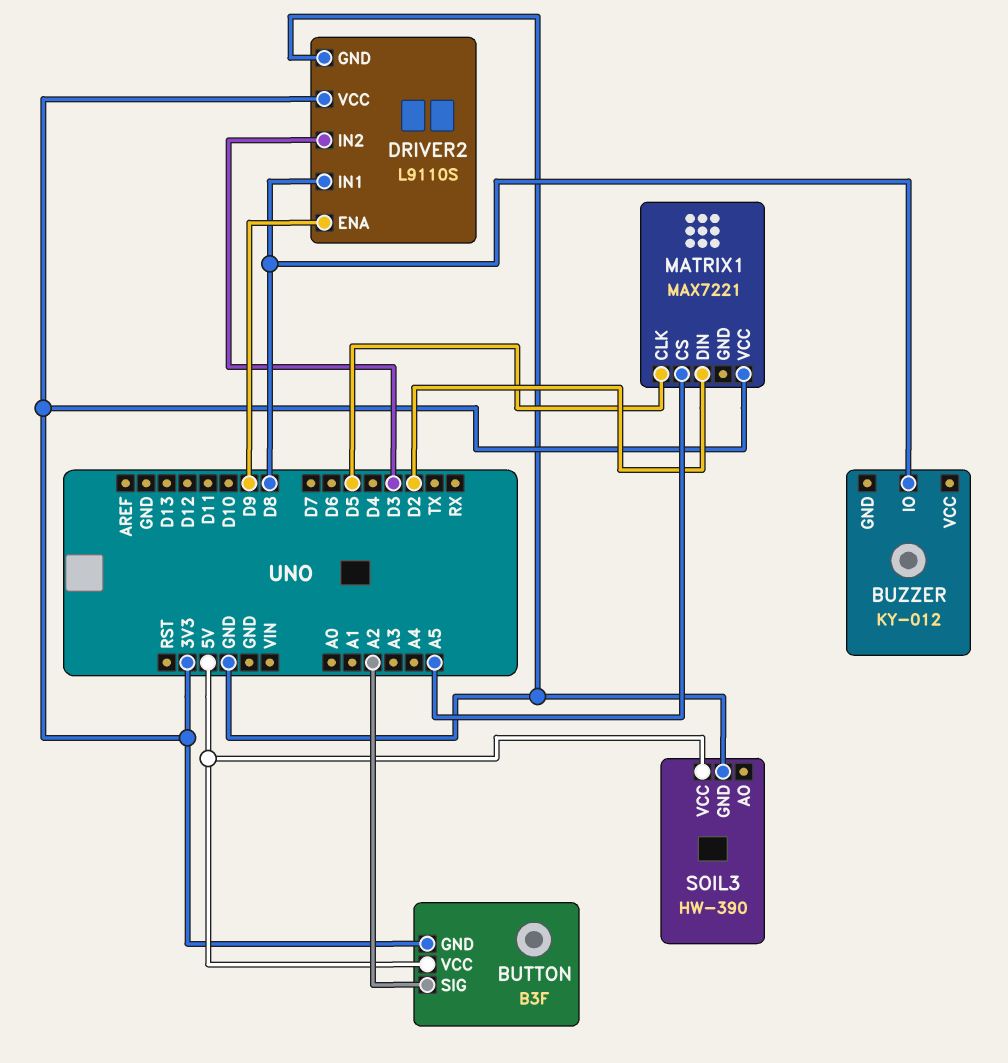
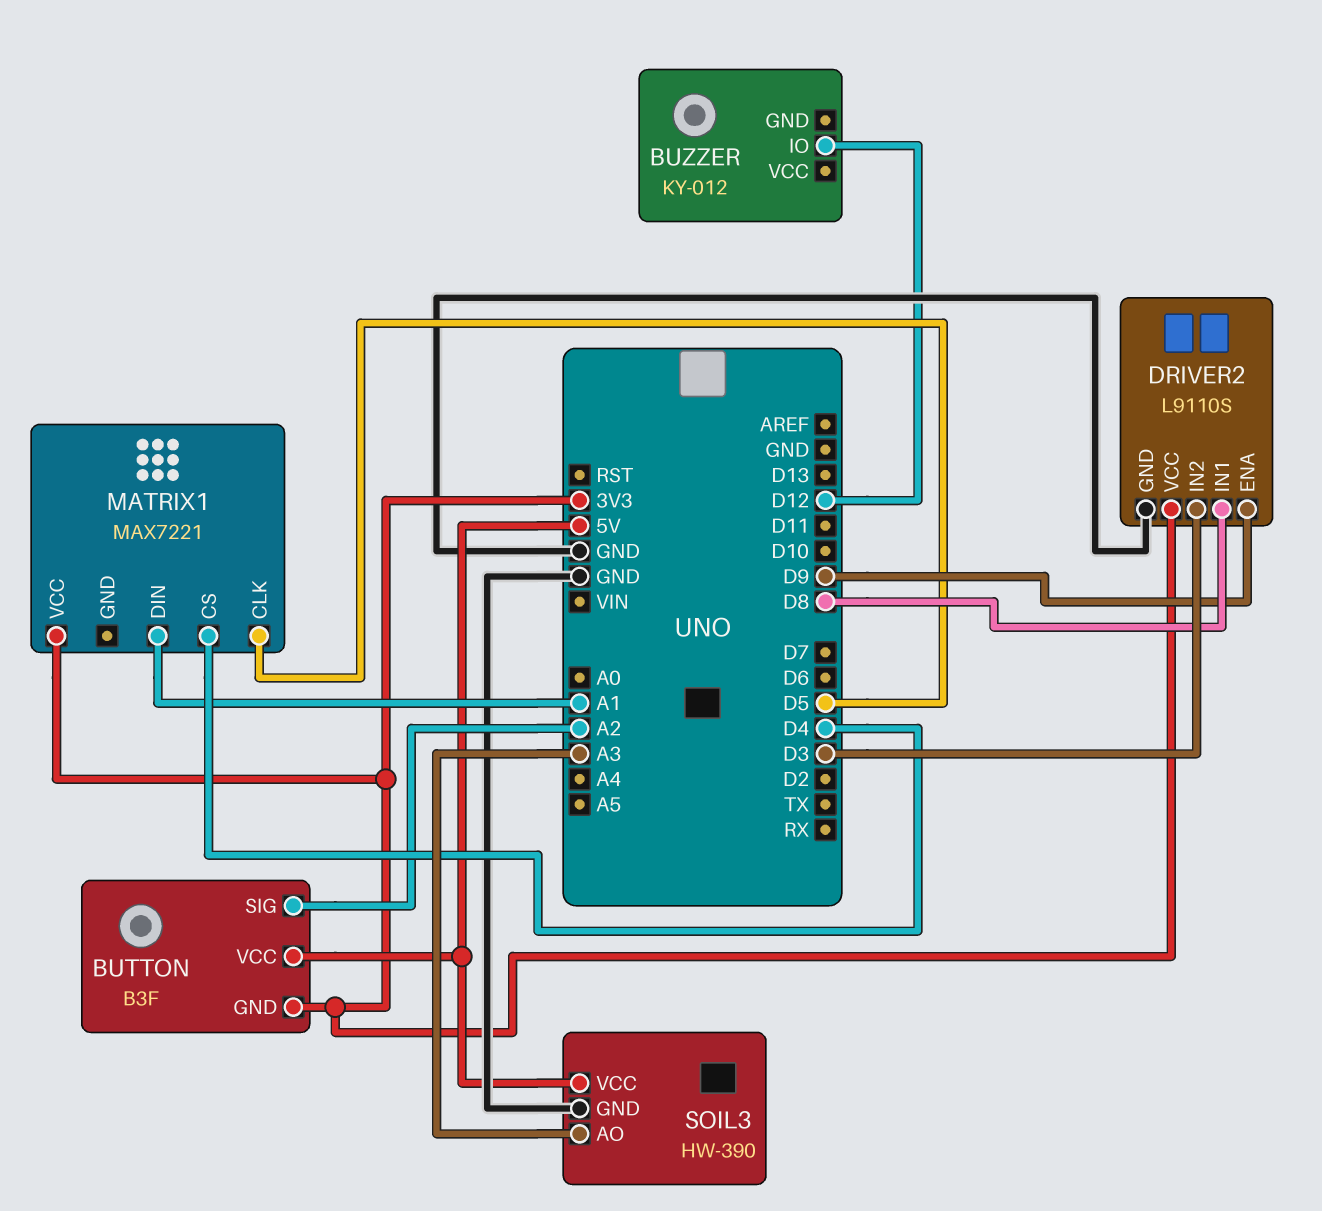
BUZZER pin IO: D8 -> D12
MATRIX1 pin CS: A5 -> D4
MATRIX1 pin DIN: D2 -> A1
SOIL3 pin AO: none -> A3

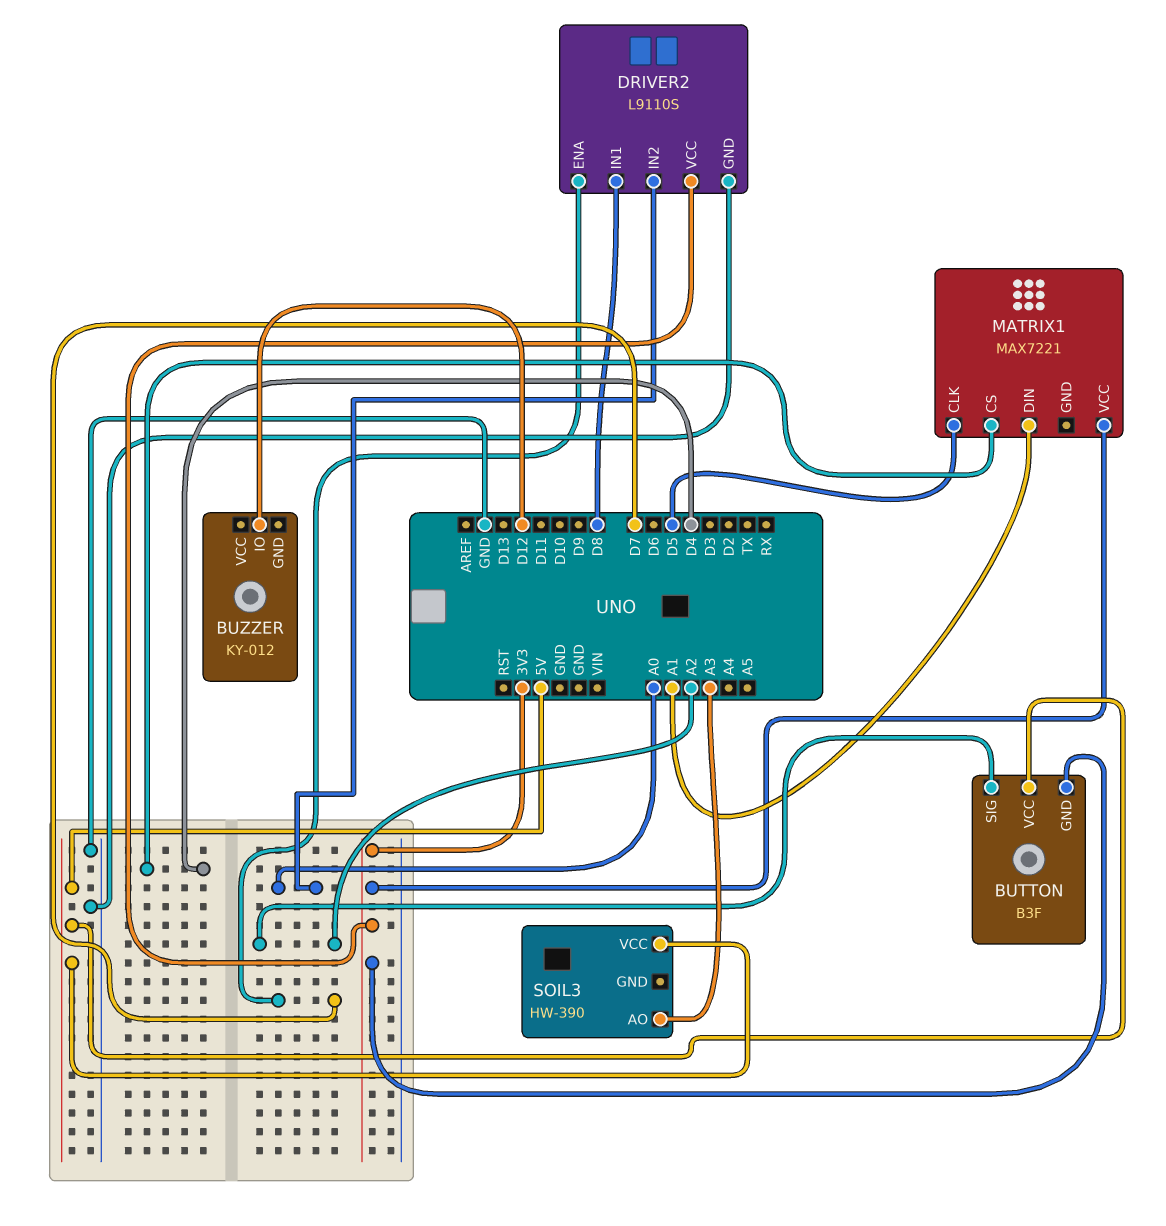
DRIVER2 pin ENA: D9 -> D7
DRIVER2 pin IN2: D3 -> A0
SOIL3 pin GND: GND -> none

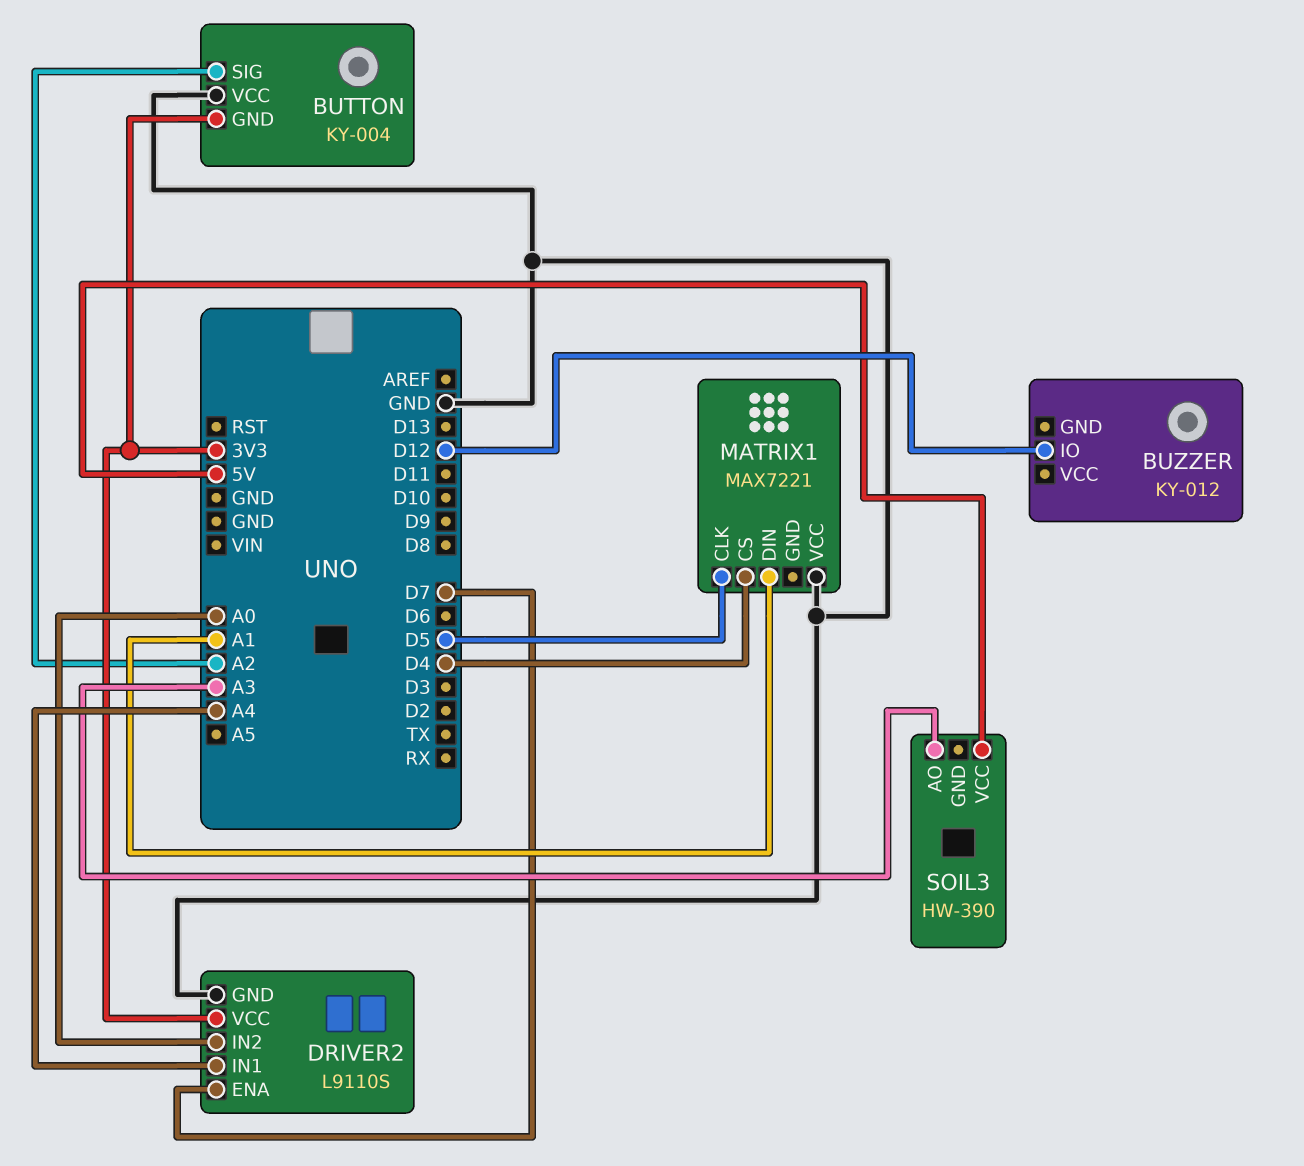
BUTTON: B3F -> KY-004
BUTTON pin VCC: 5V -> GND
DRIVER2 pin IN1: D8 -> A4
MATRIX1 pin VCC: 3V3 -> GND

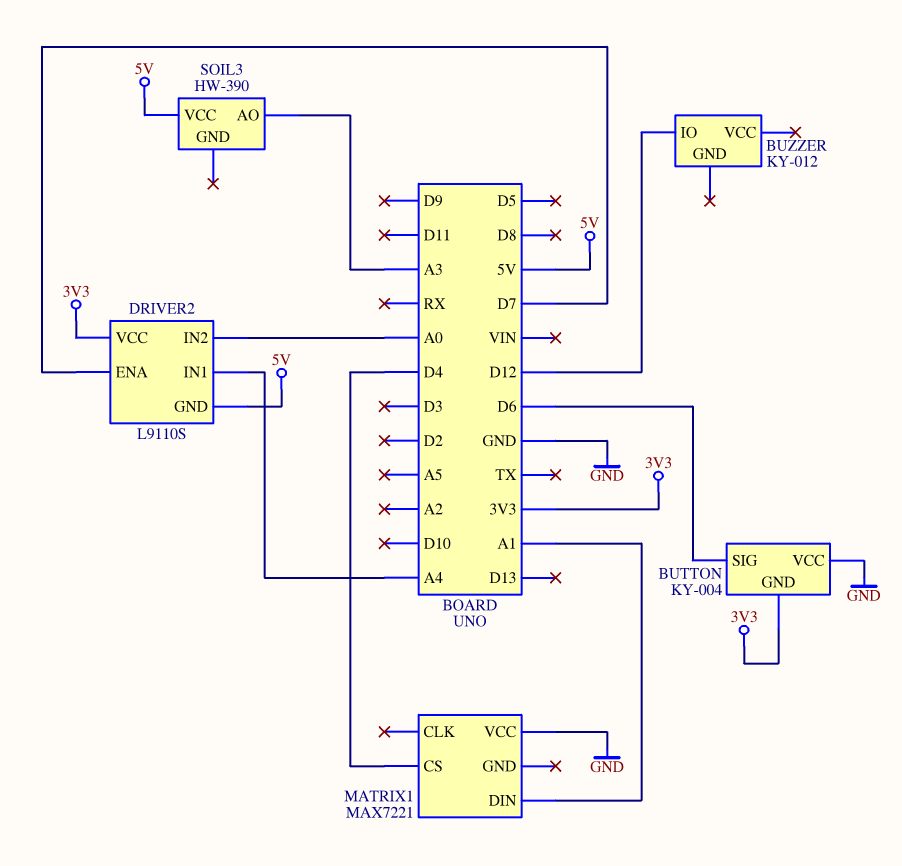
BUTTON pin SIG: A2 -> D6
DRIVER2 pin GND: GND -> 5V
MATRIX1 pin CLK: D5 -> none

